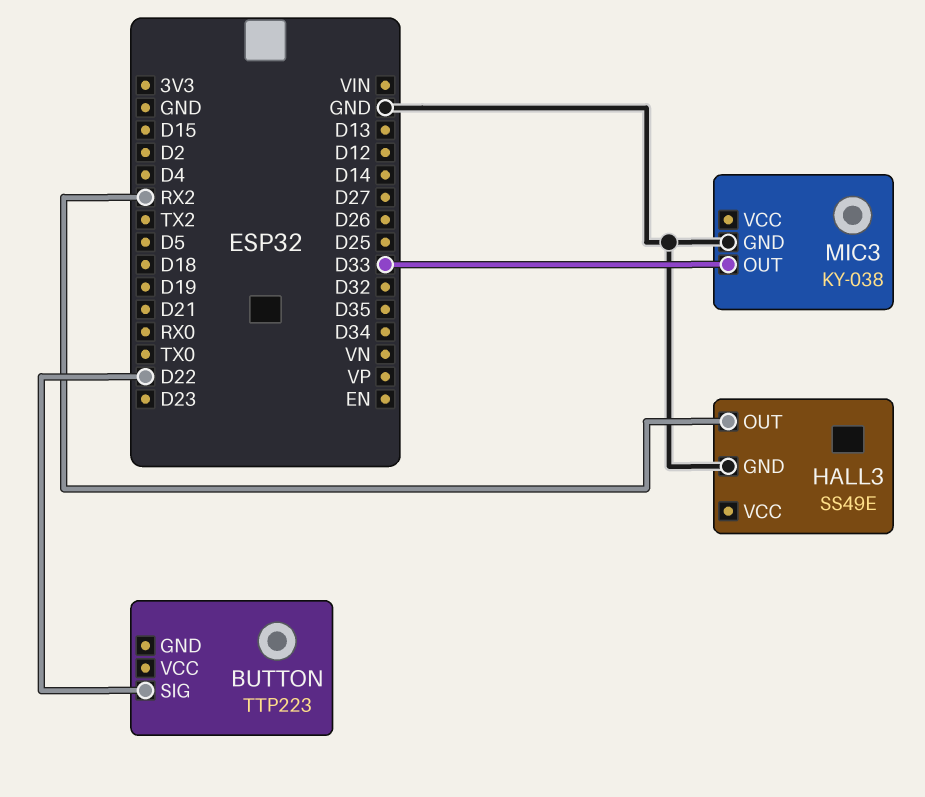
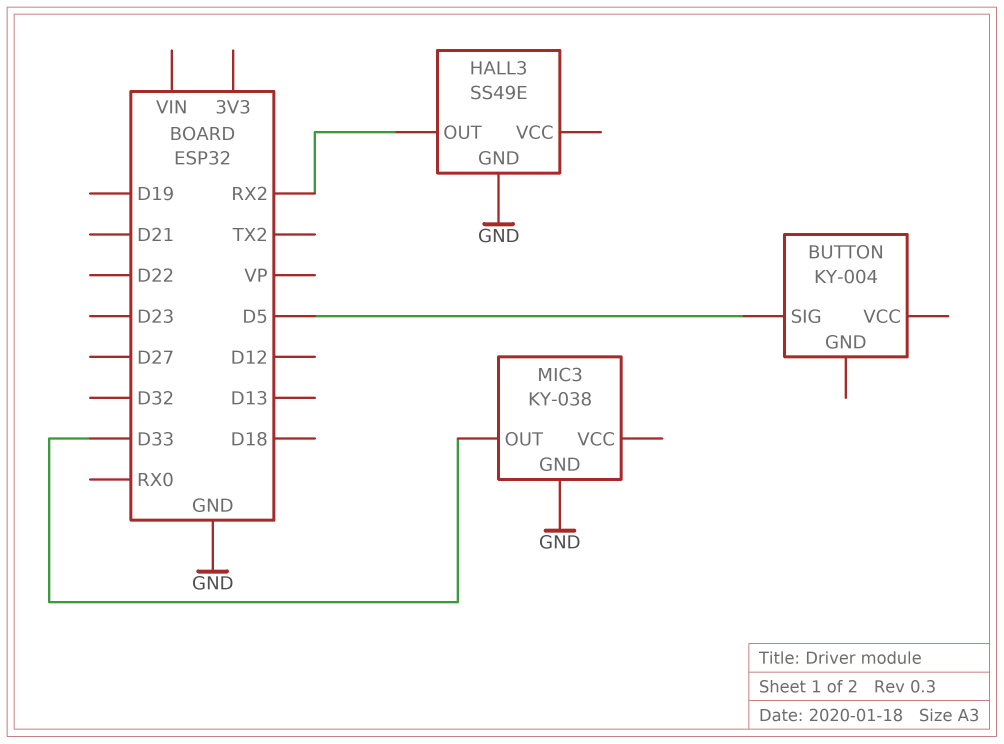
BUTTON: TTP223 -> KY-004
BUTTON pin SIG: D22 -> D5

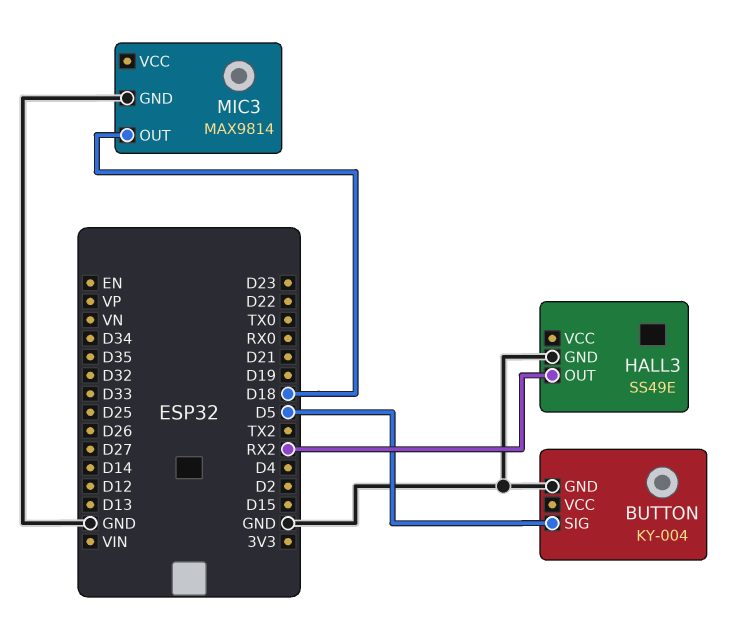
BUTTON pin GND: none -> GND
MIC3: KY-038 -> MAX9814
MIC3 pin OUT: D33 -> D18

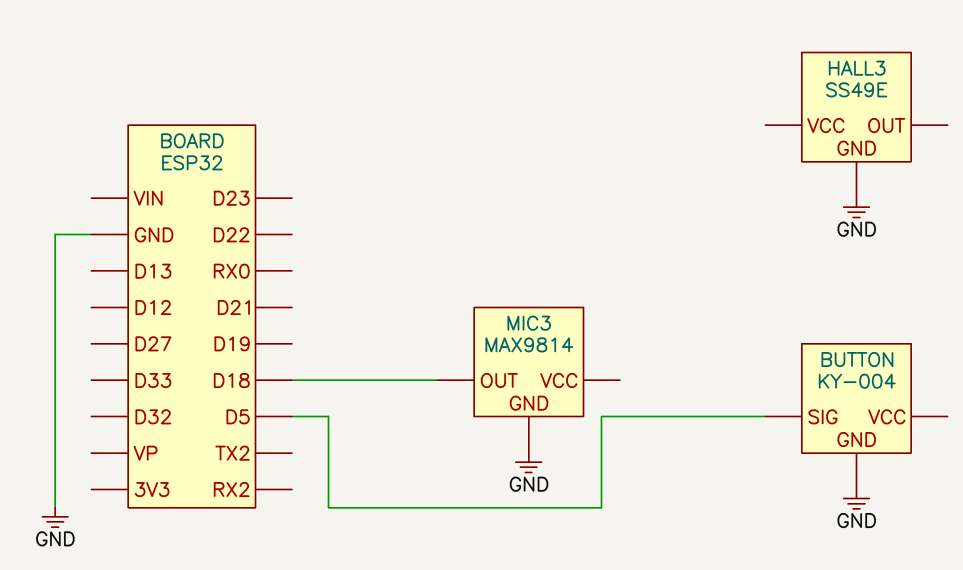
HALL3 pin OUT: RX2 -> none

